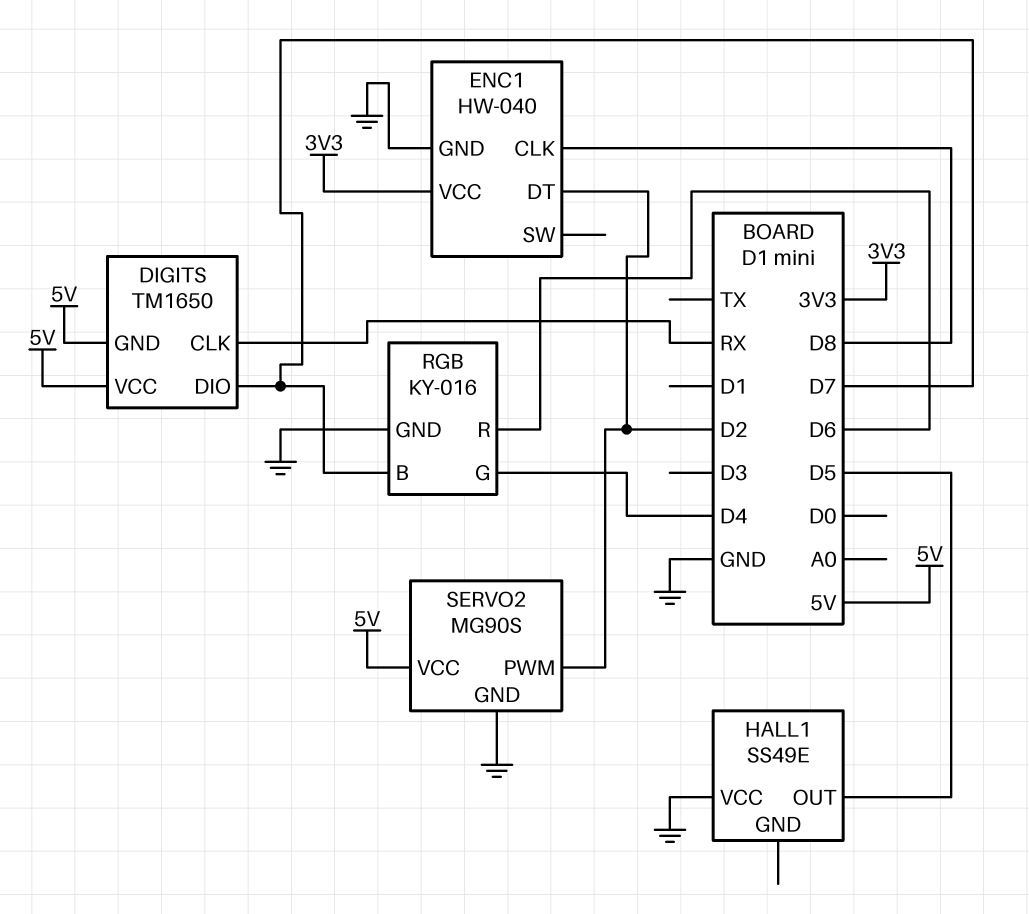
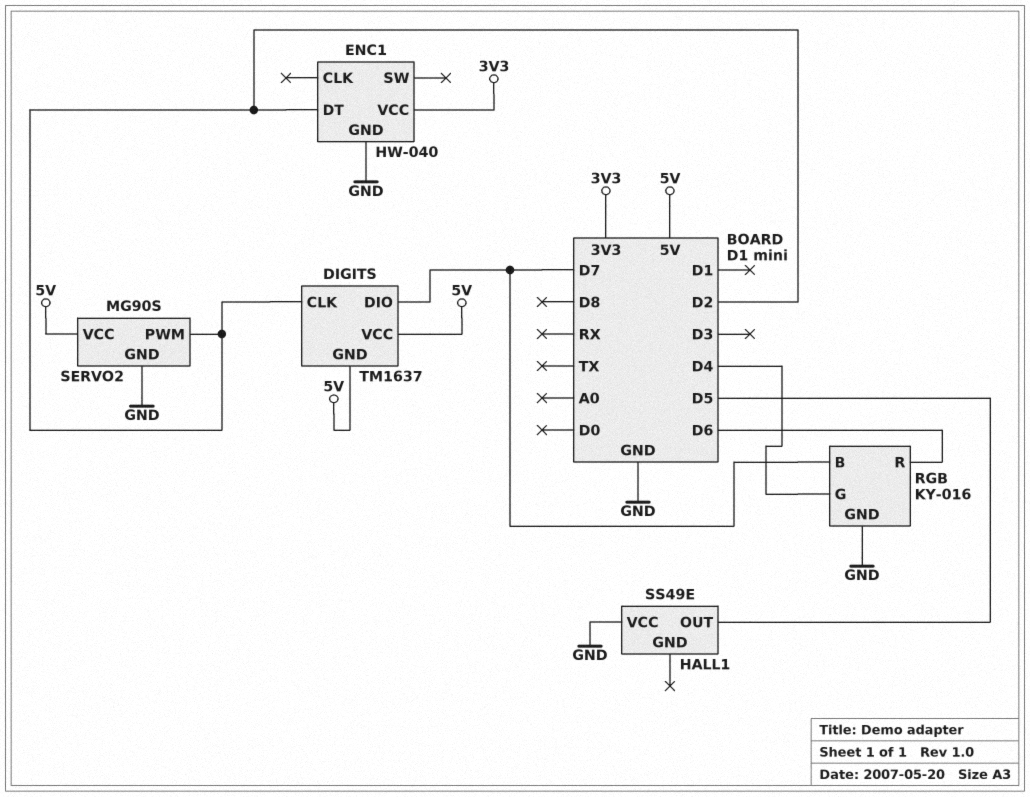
DIGITS: TM1650 -> TM1637
DIGITS pin CLK: RX -> D2
ENC1 pin CLK: D8 -> none

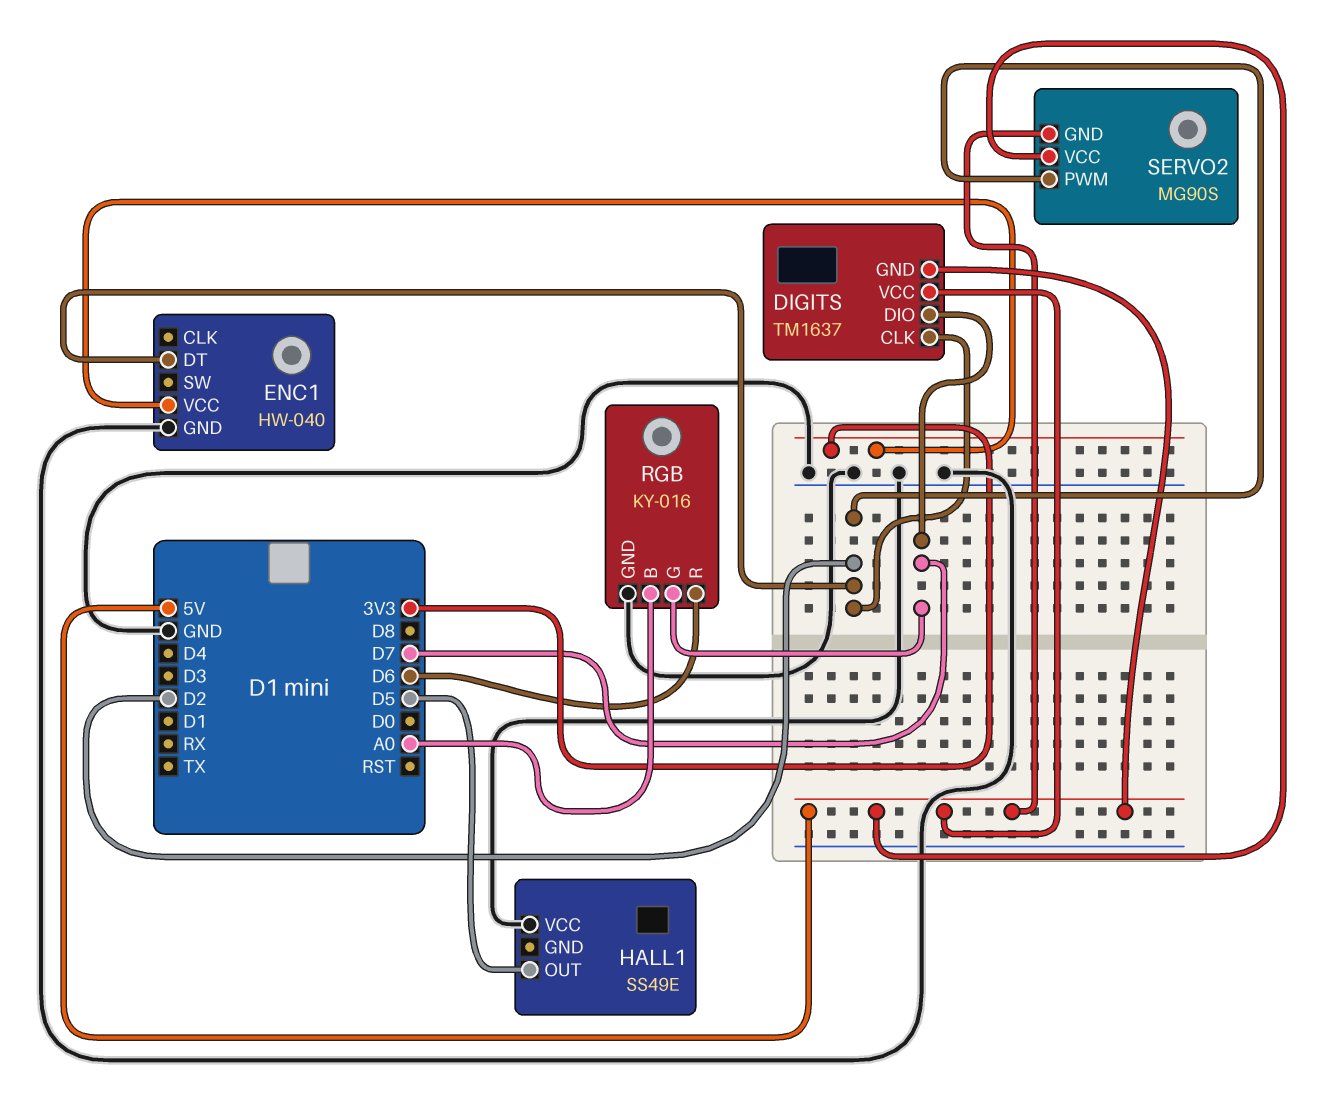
RGB pin B: D7 -> A0
RGB pin G: D4 -> D7
SERVO2 pin GND: GND -> 5V

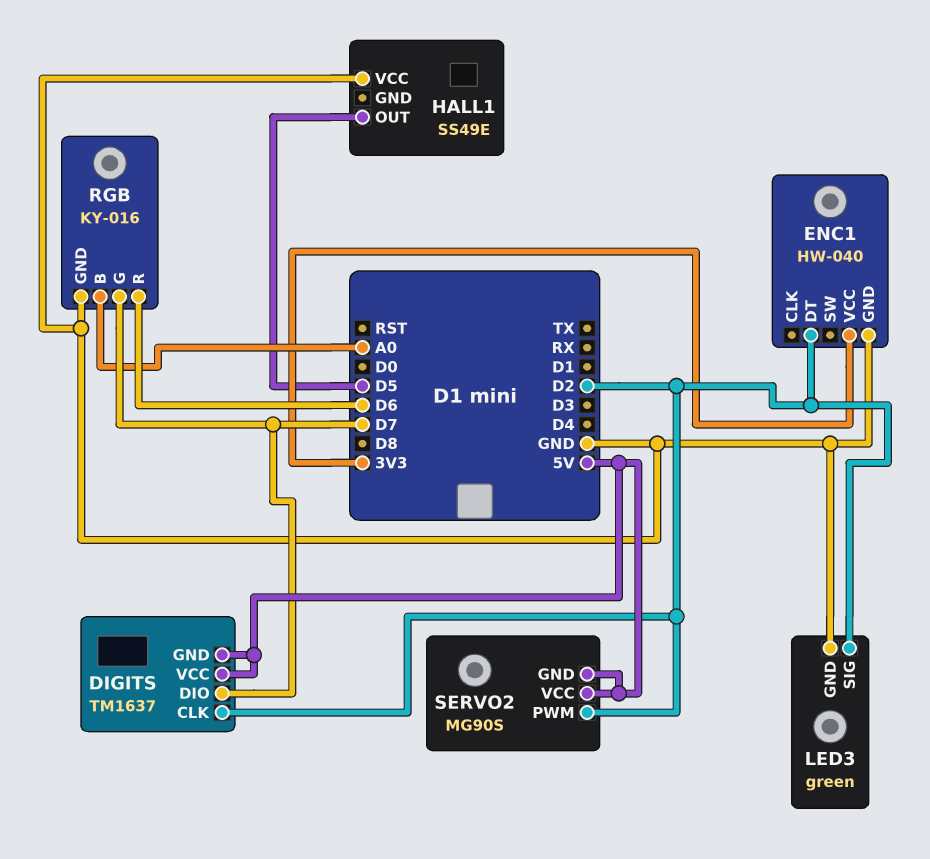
LED3: none -> green
LED3 pin GND: none -> GND
LED3 pin SIG: none -> D2

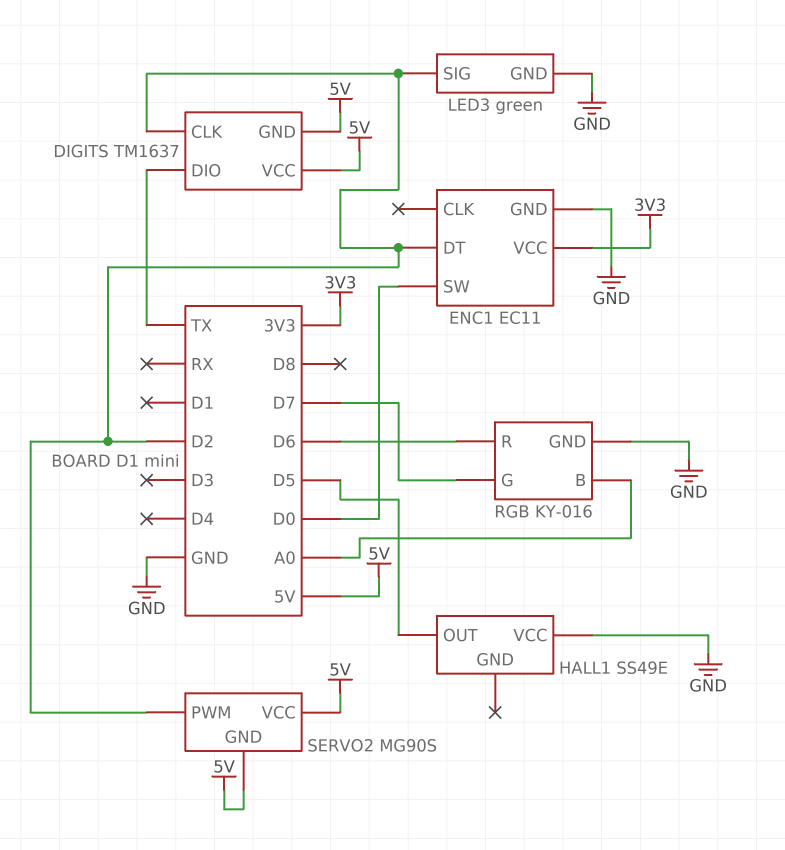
DIGITS pin DIO: D7 -> TX
ENC1: HW-040 -> EC11
ENC1 pin SW: none -> D0

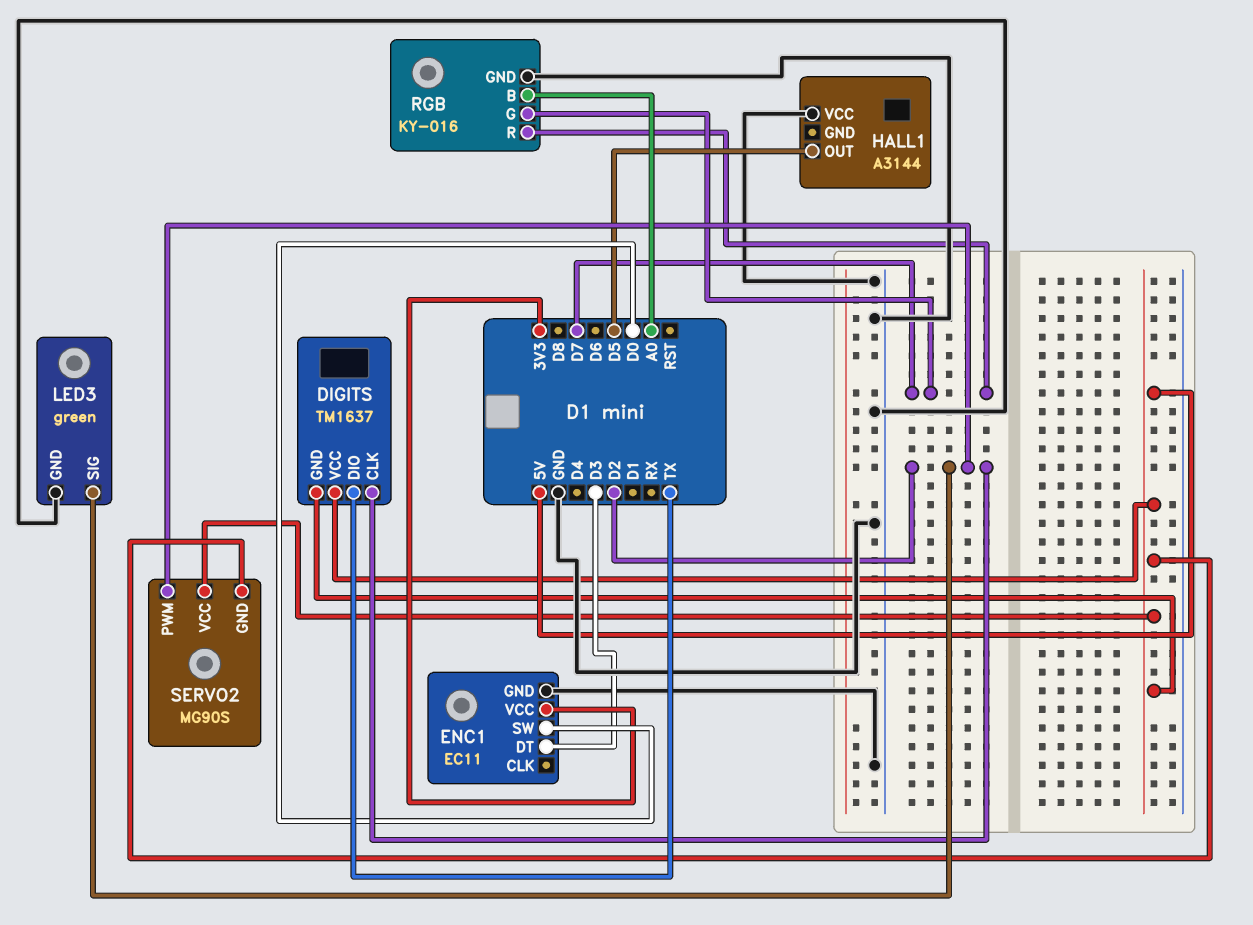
ENC1 pin DT: D2 -> D3
HALL1: SS49E -> A3144
RGB pin R: D6 -> D7

